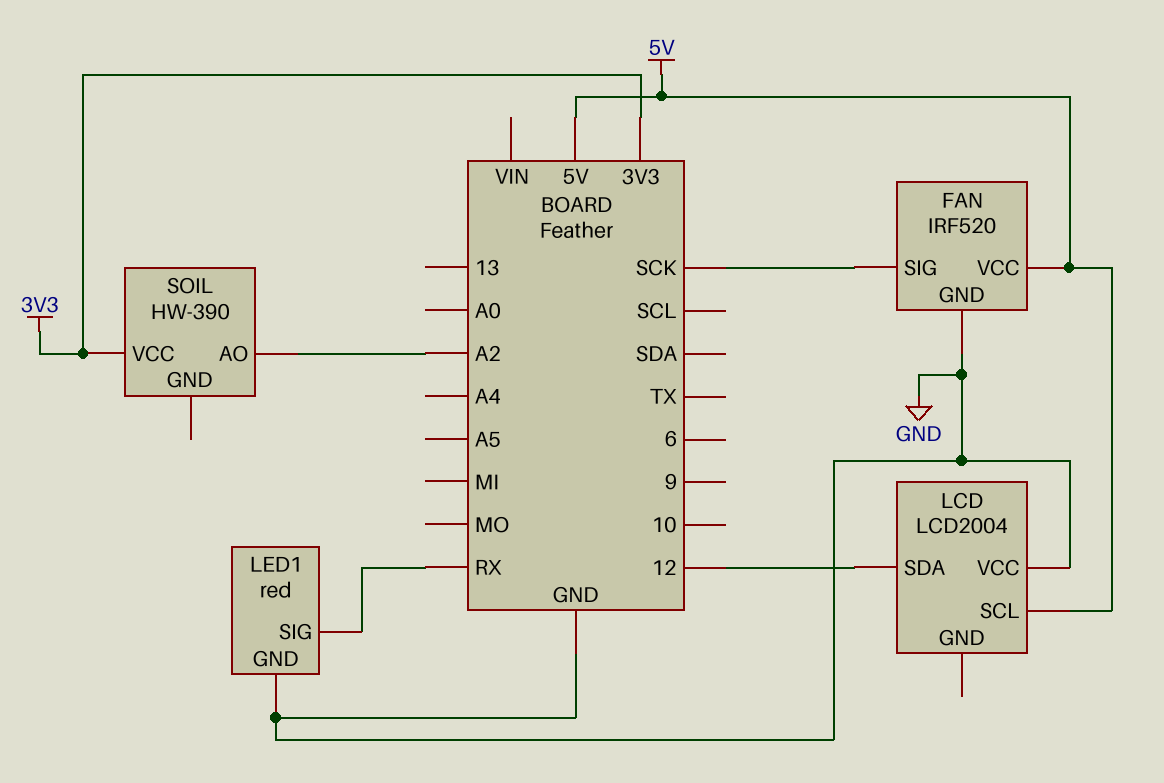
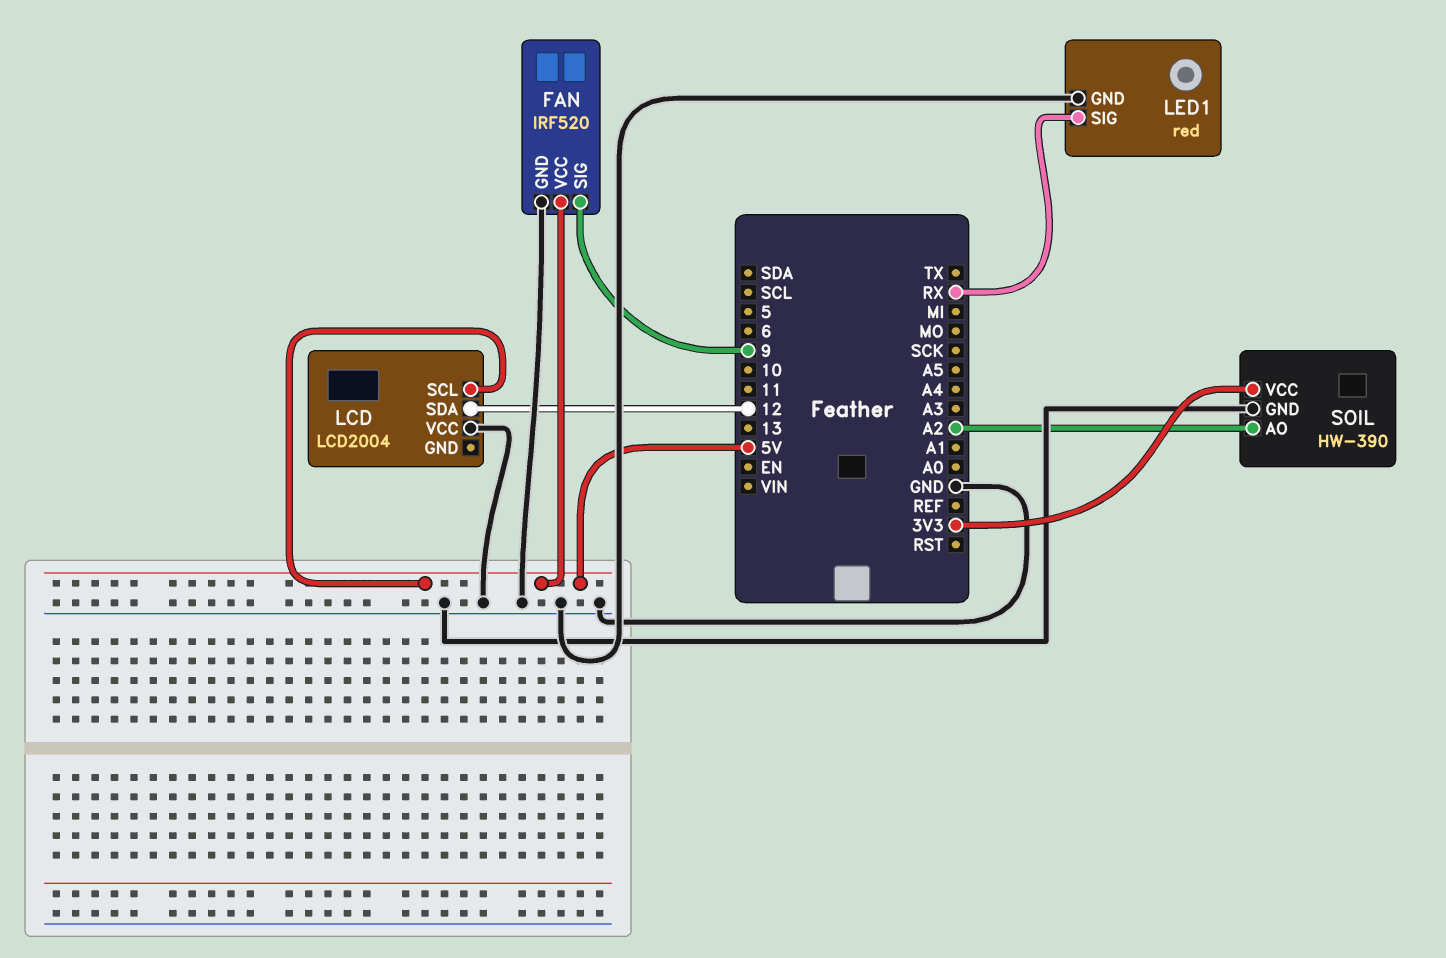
FAN pin SIG: SCK -> 9
SOIL pin GND: none -> GND

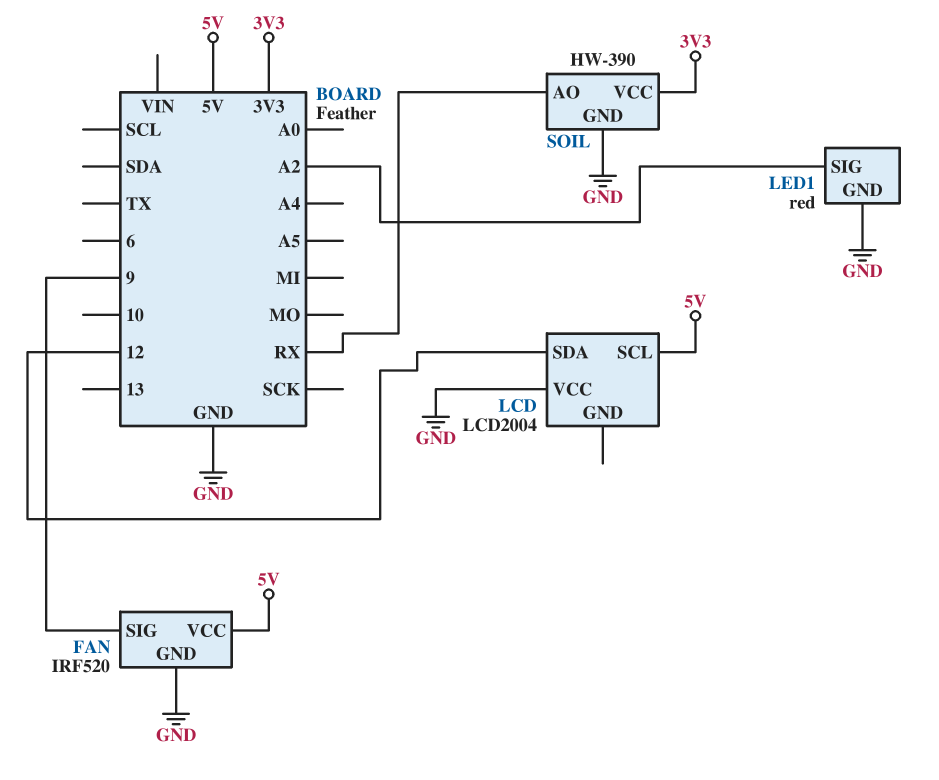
LED1 pin SIG: RX -> A2
SOIL pin AO: A2 -> RX

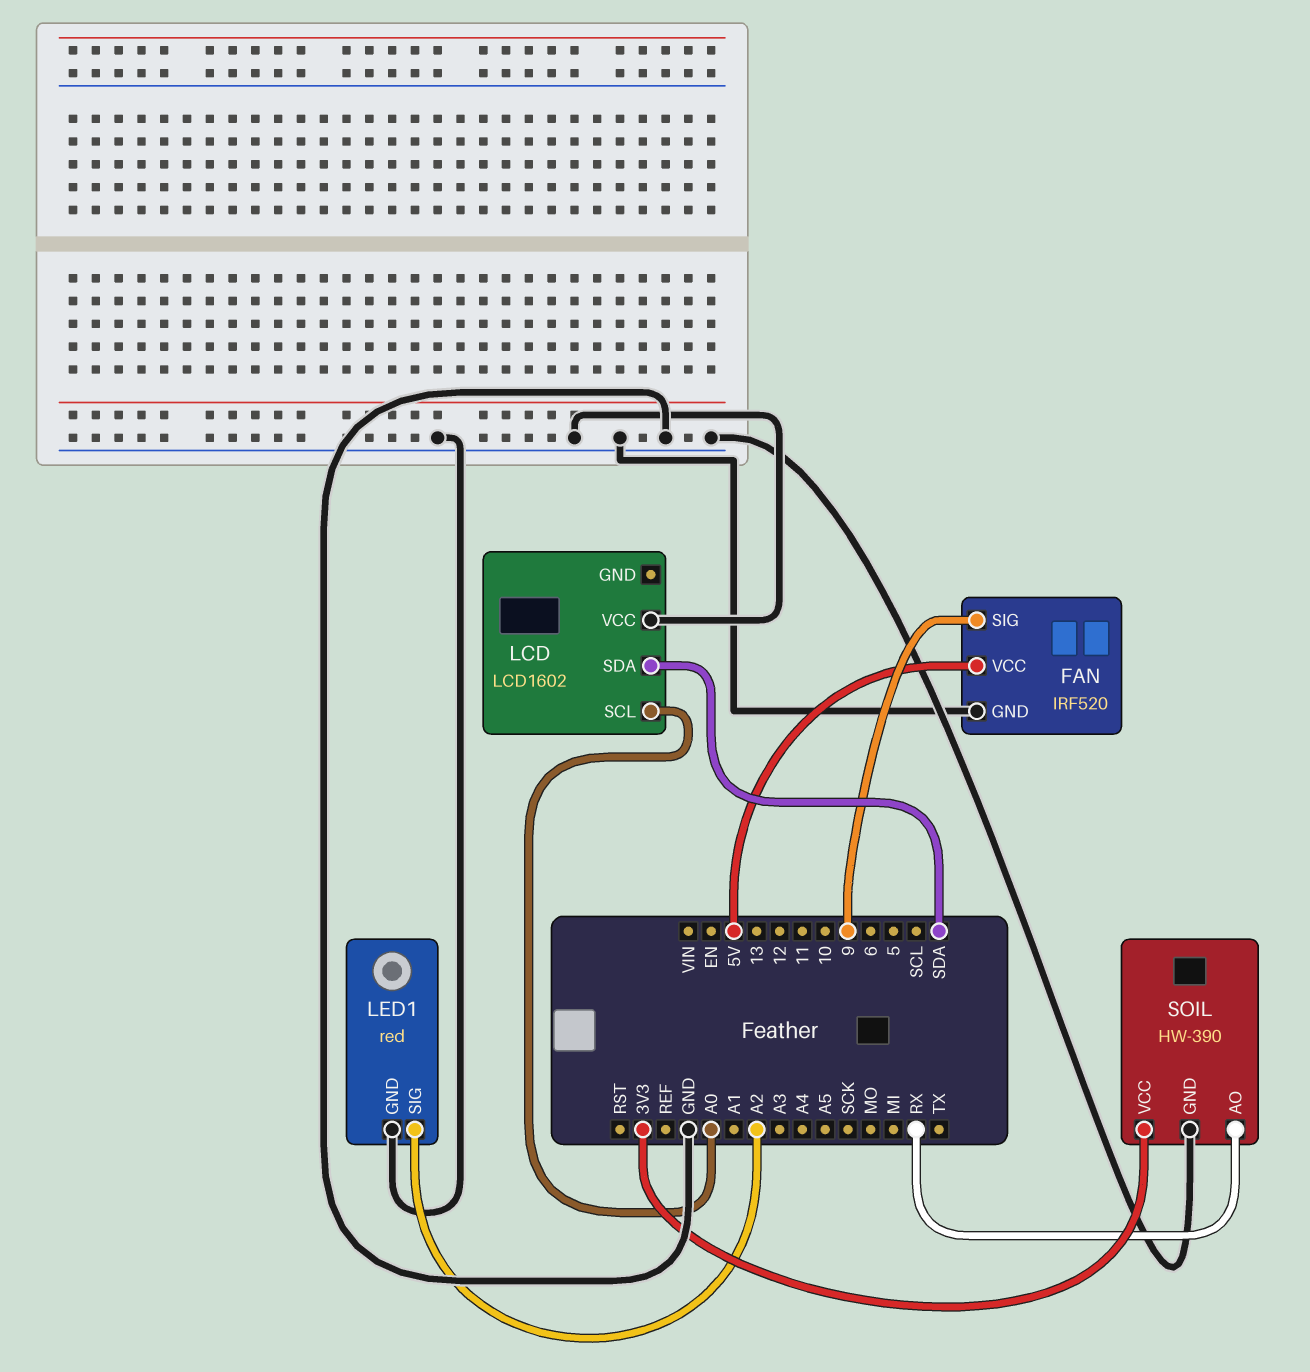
LCD: LCD2004 -> LCD1602
LCD pin SCL: 5V -> A0
LCD pin SDA: 12 -> SDA

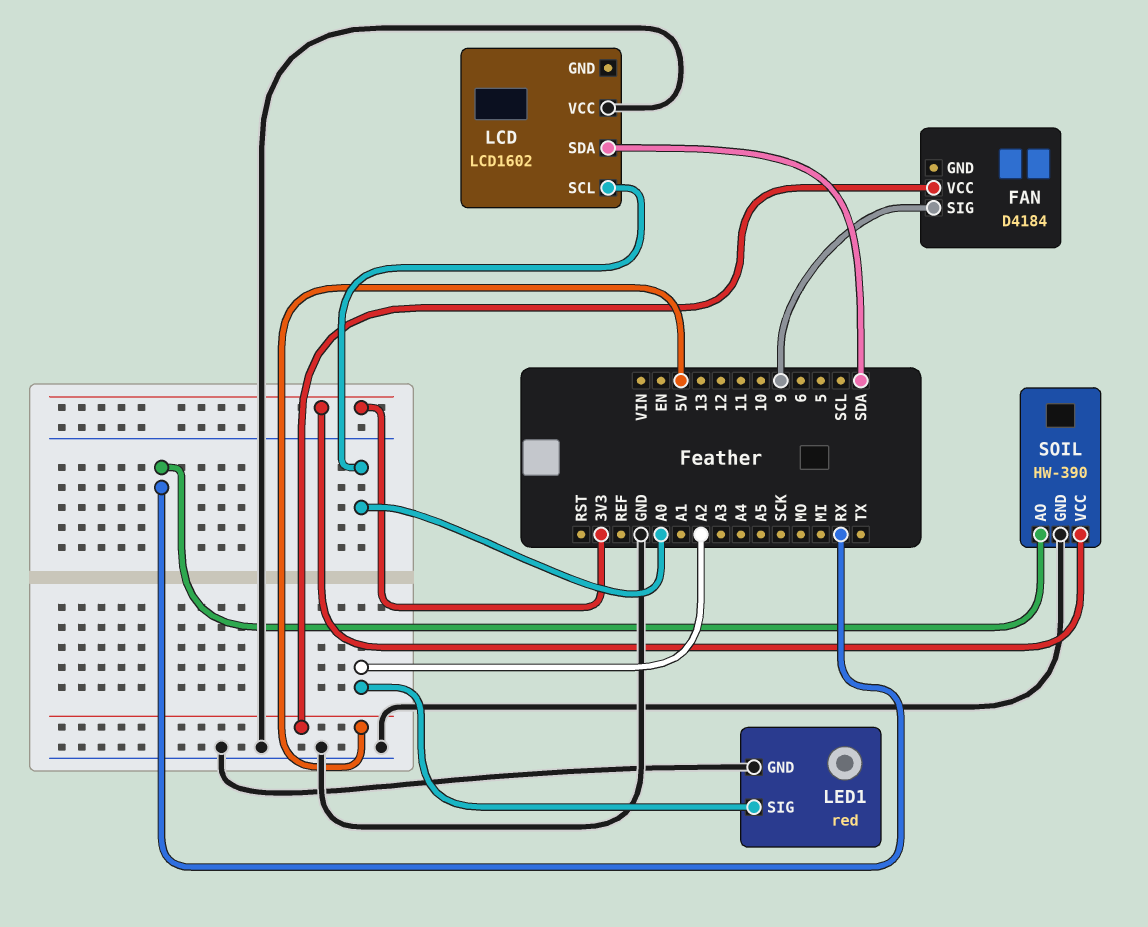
FAN: IRF520 -> D4184
FAN pin GND: GND -> none

